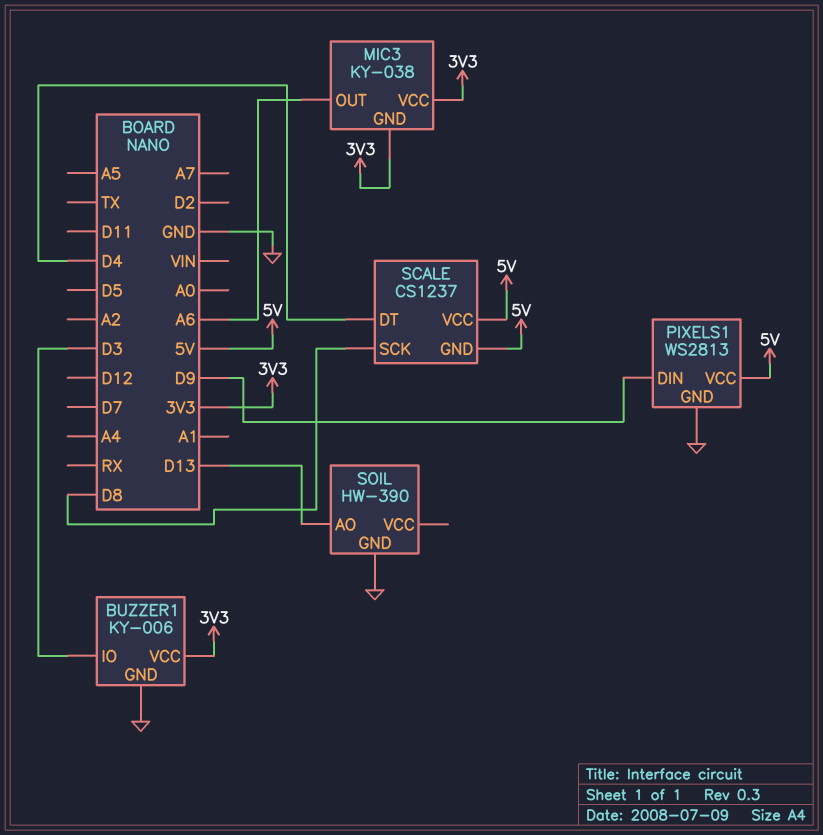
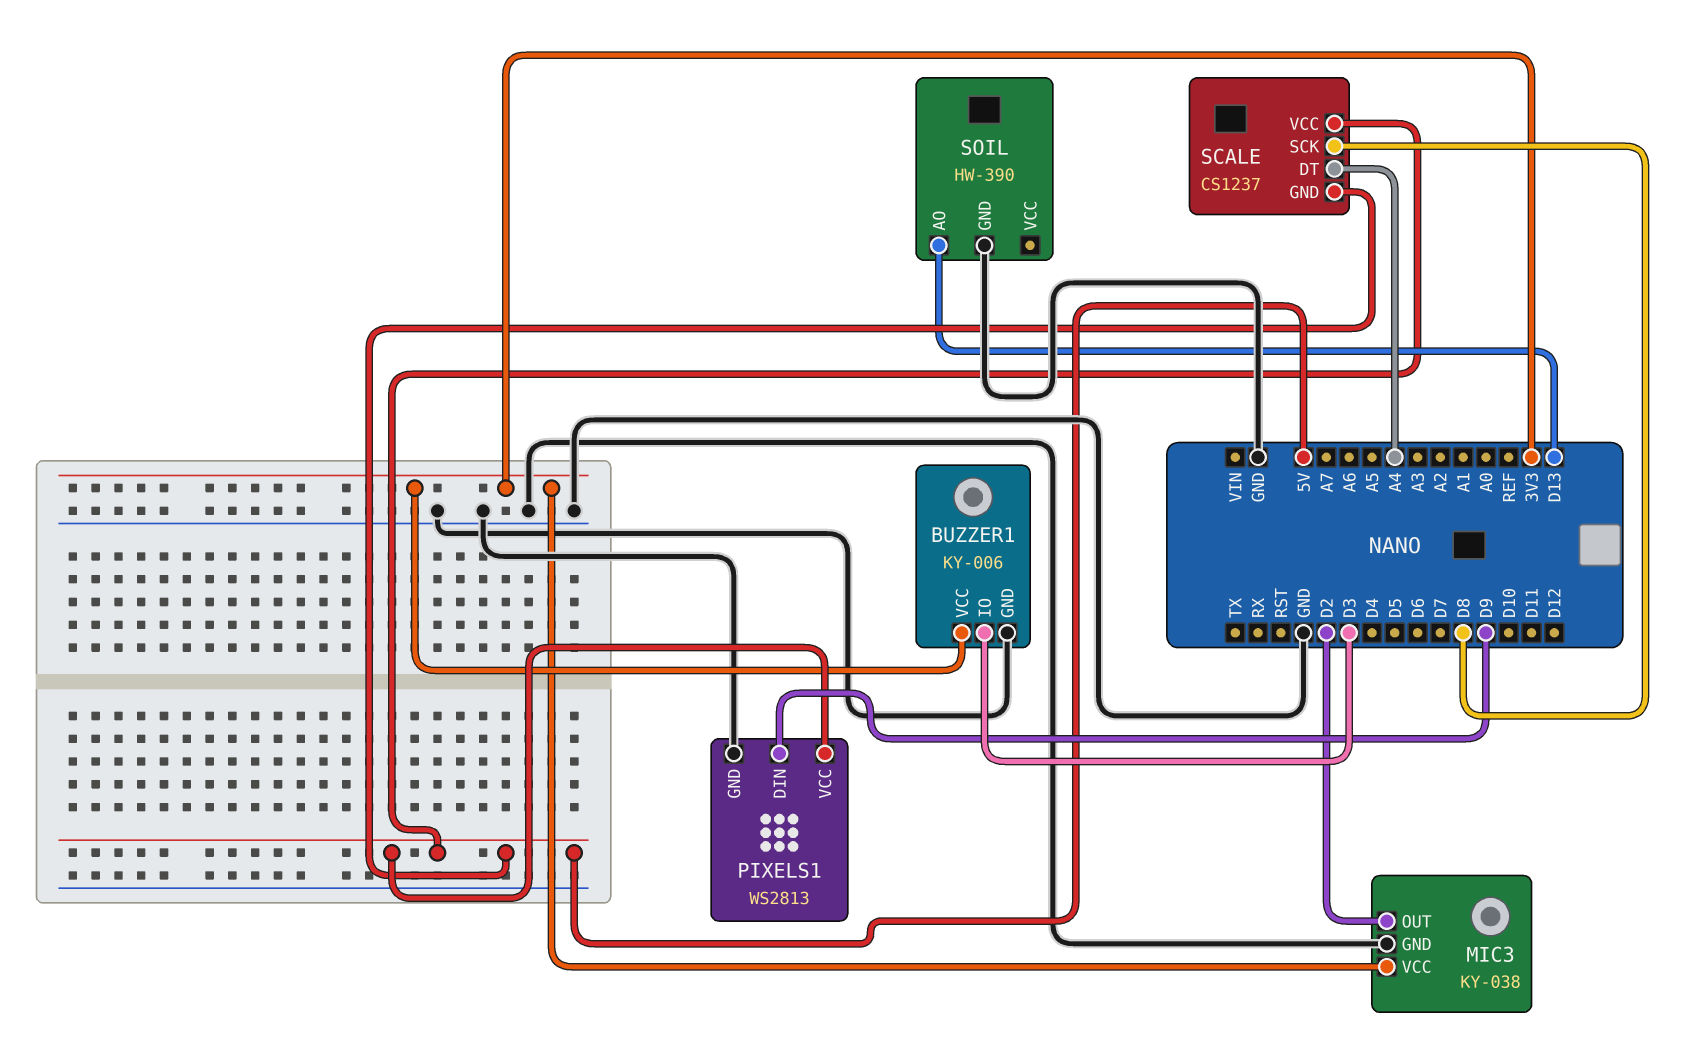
MIC3 pin GND: 3V3 -> GND
MIC3 pin OUT: A6 -> D2
SCALE pin DT: D4 -> A4

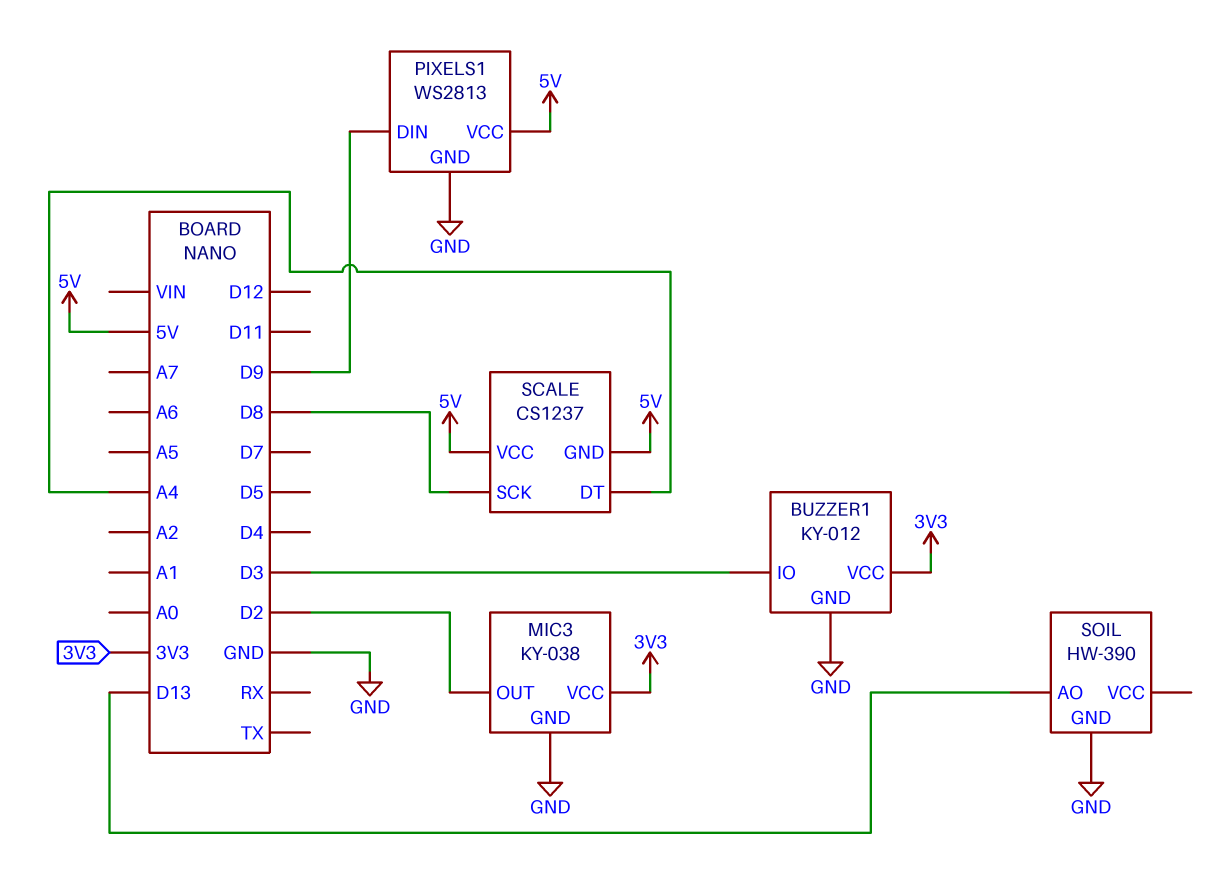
BUZZER1: KY-006 -> KY-012

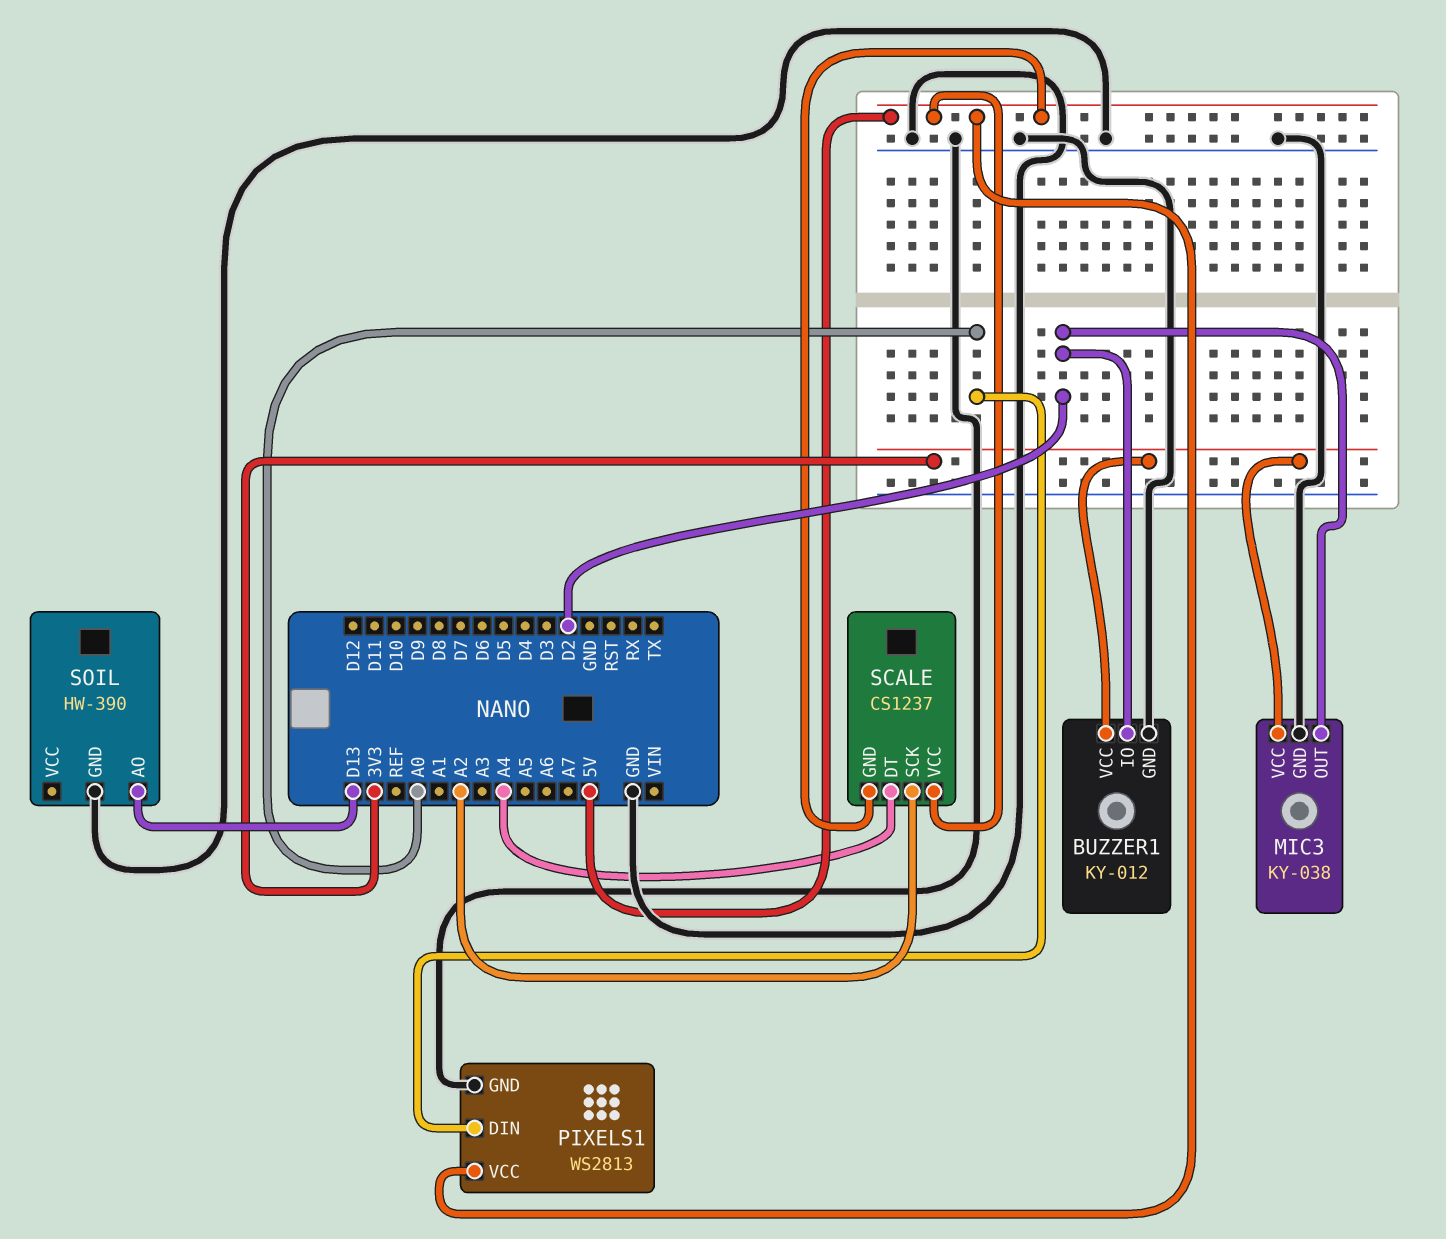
BUZZER1 pin IO: D3 -> D2
PIXELS1 pin DIN: D9 -> A0
SCALE pin SCK: D8 -> A2

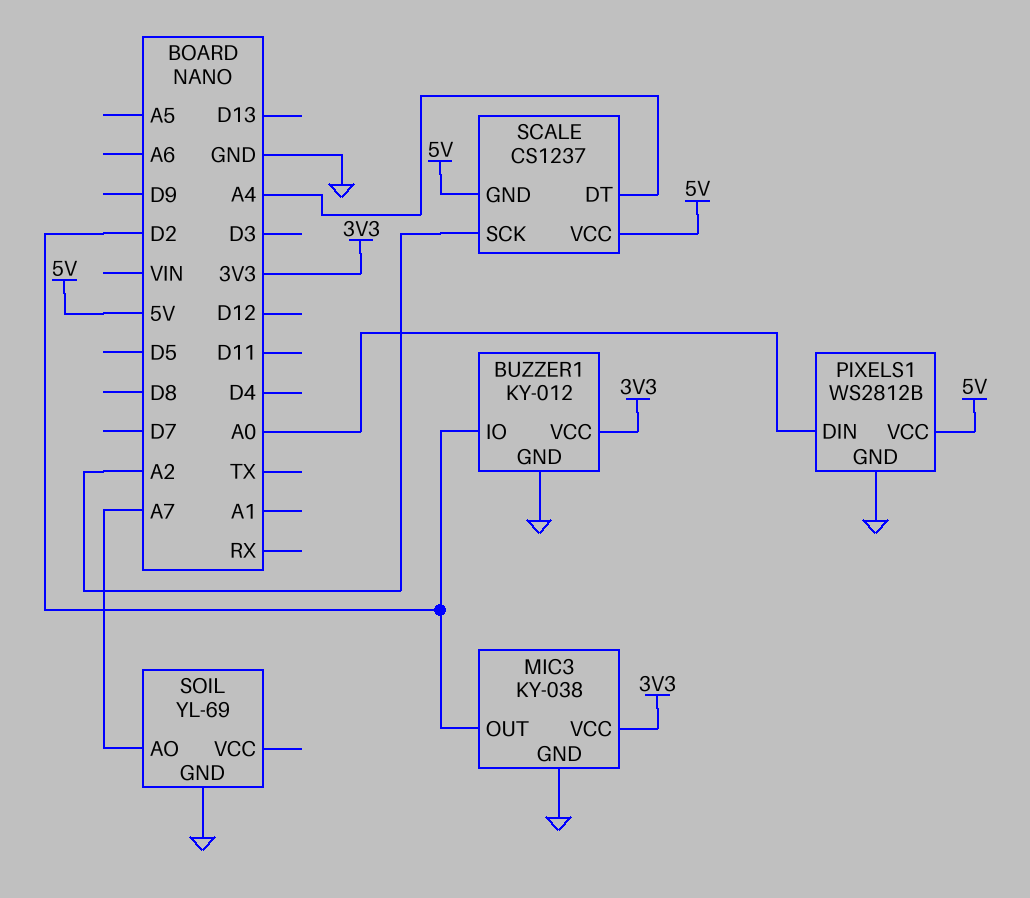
PIXELS1: WS2813 -> WS2812B
SOIL: HW-390 -> YL-69
SOIL pin AO: D13 -> A7

